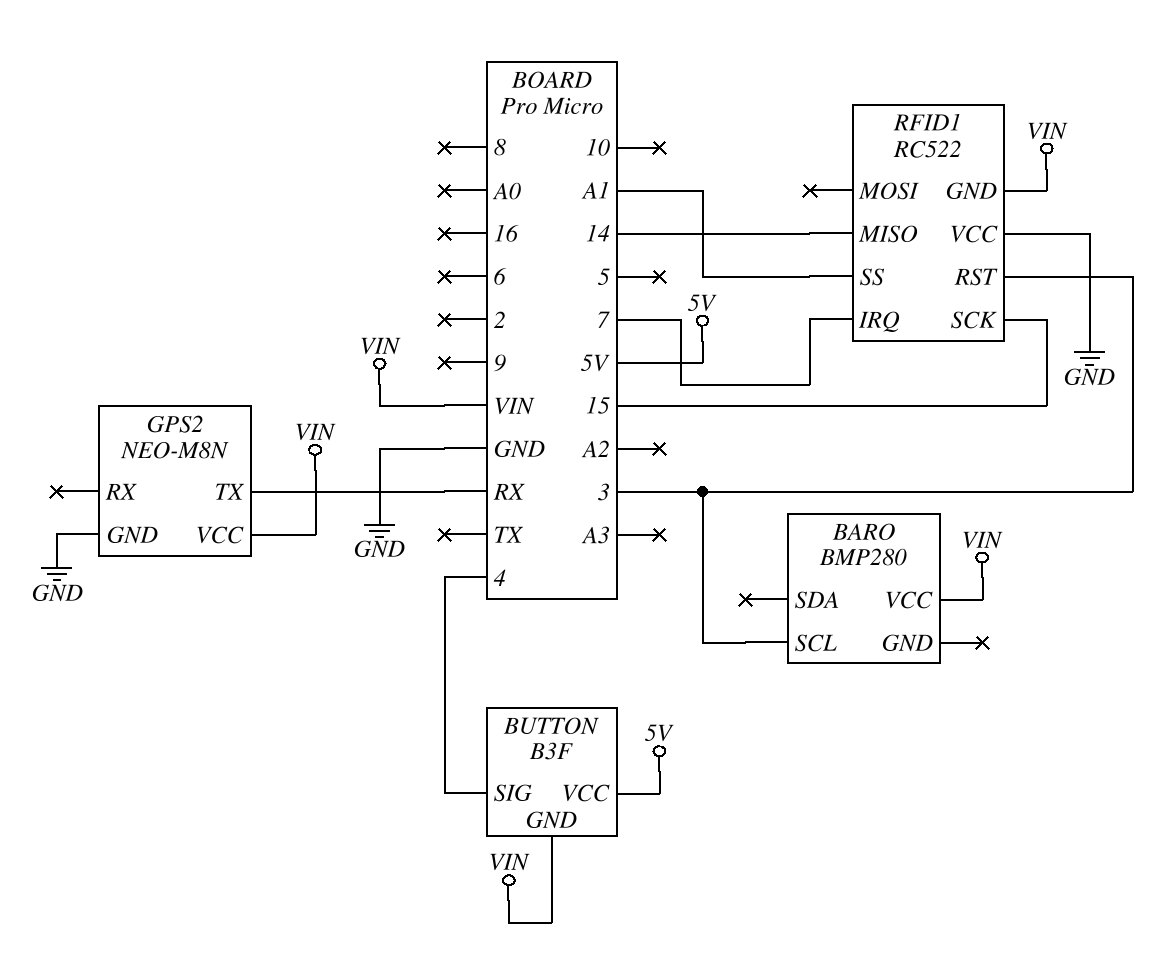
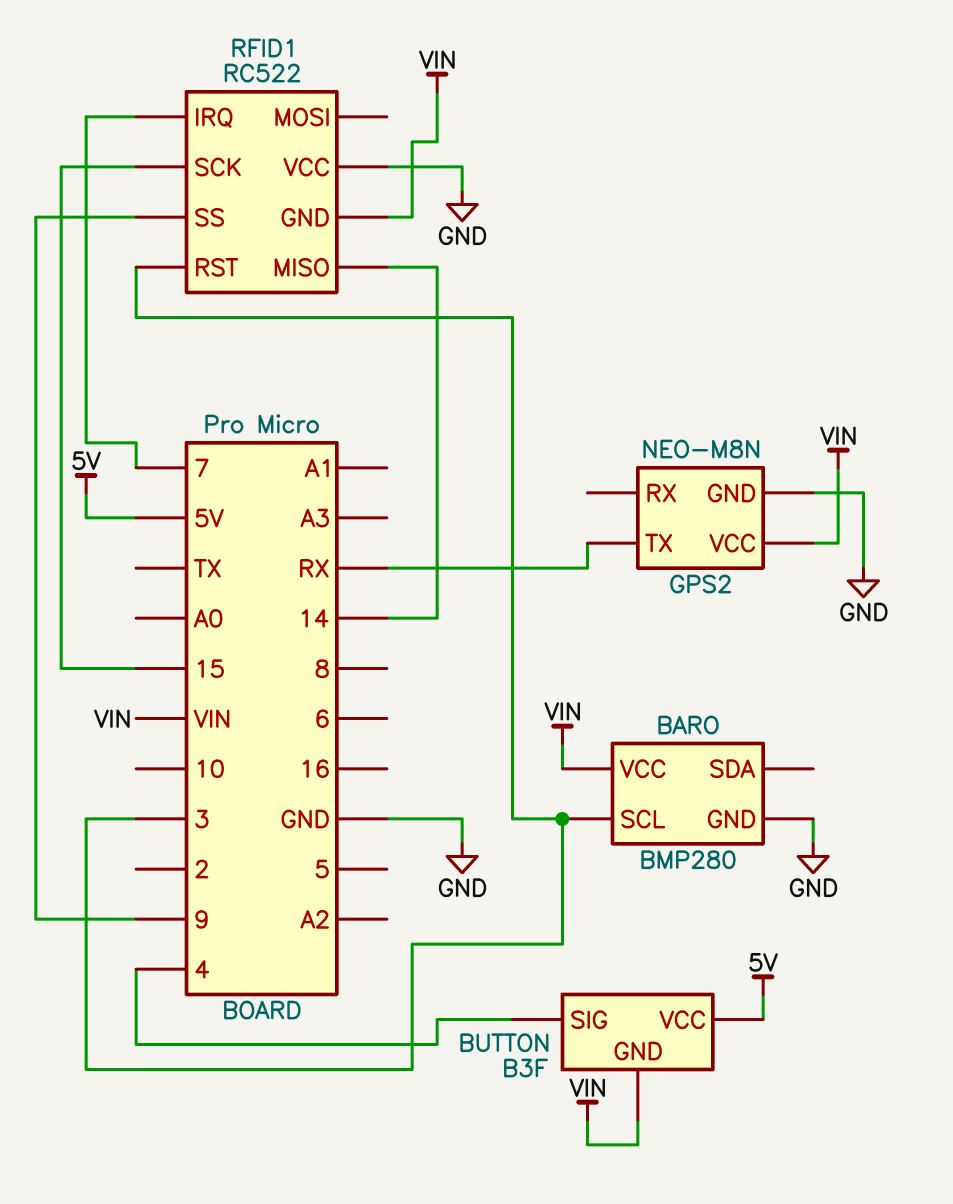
BARO pin GND: none -> GND
RFID1 pin SS: A1 -> 9

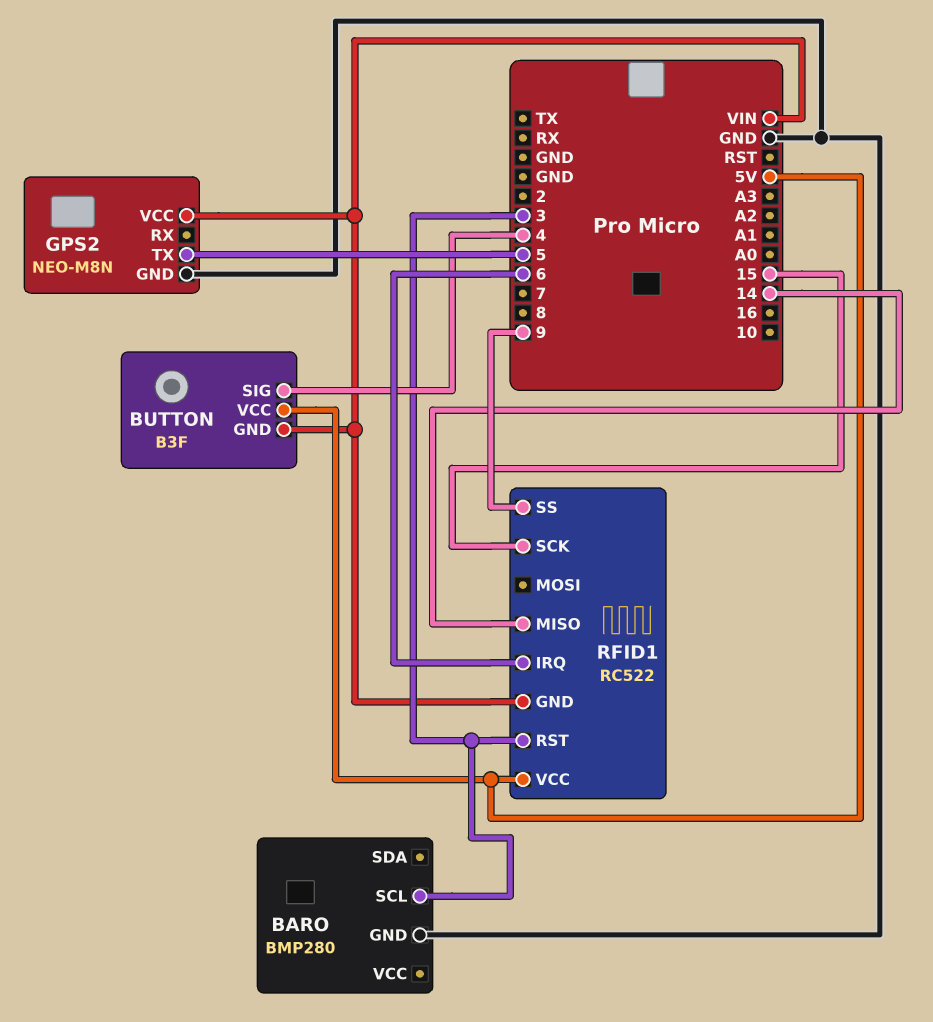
BARO pin VCC: VIN -> none
GPS2 pin TX: RX -> 5
RFID1 pin IRQ: 7 -> 6
RFID1 pin VCC: GND -> 5V

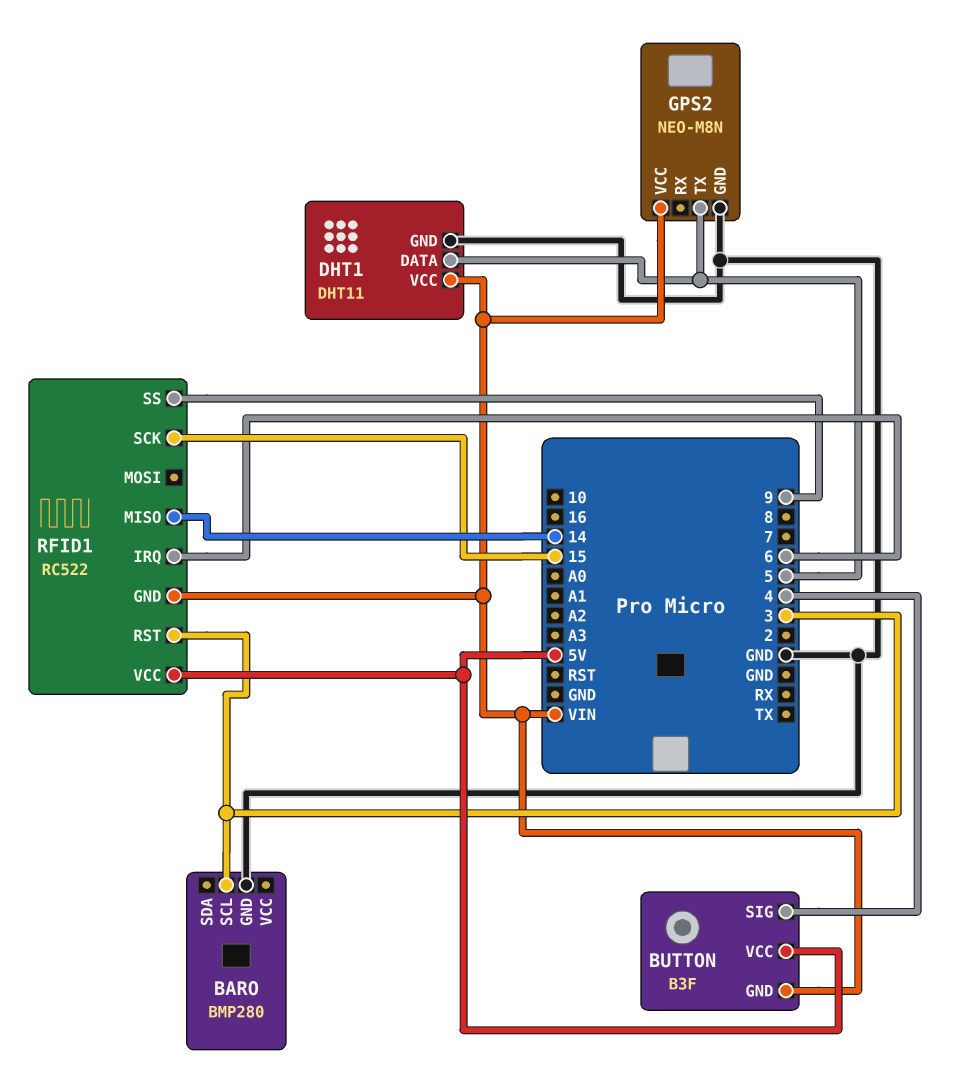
DHT1: none -> DHT11
DHT1 pin DATA: none -> 5
DHT1 pin GND: none -> GND
DHT1 pin VCC: none -> VIN

